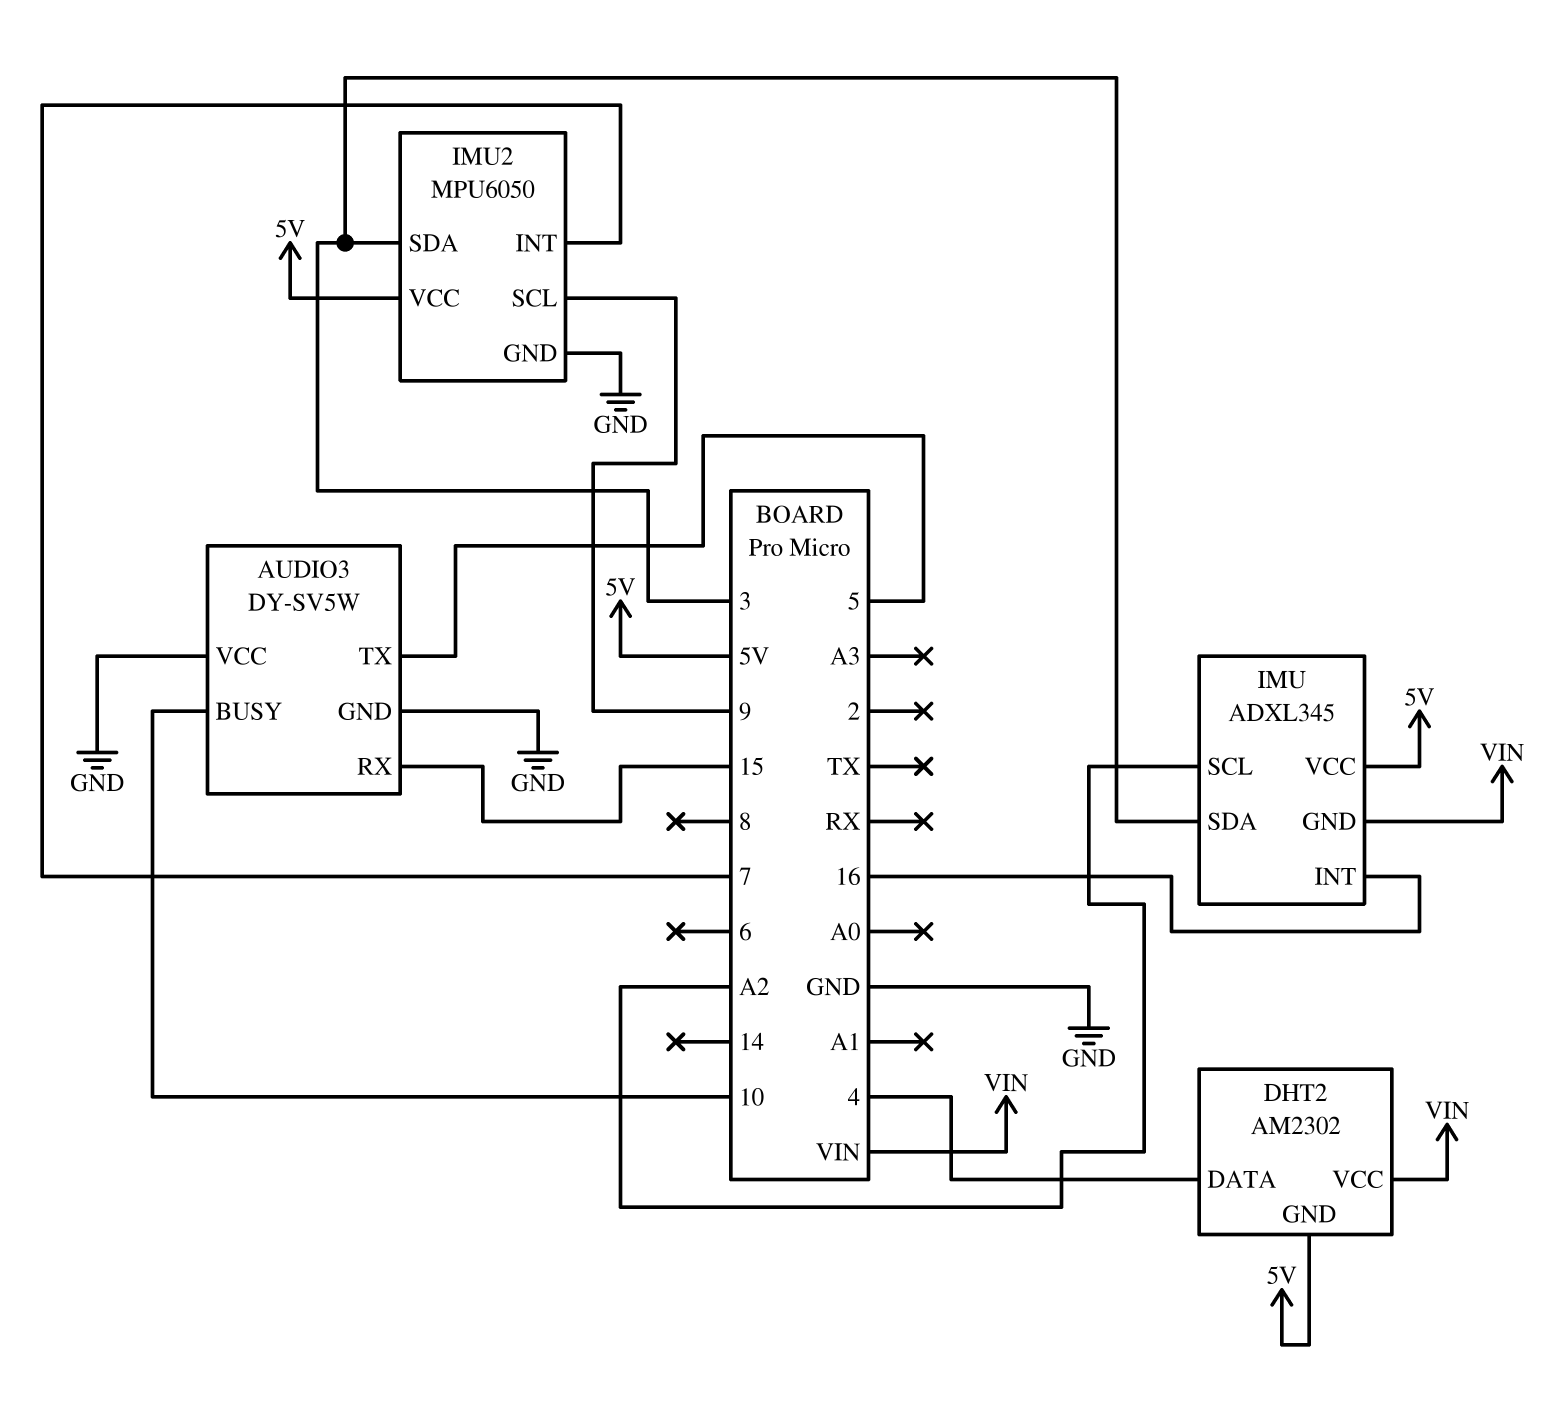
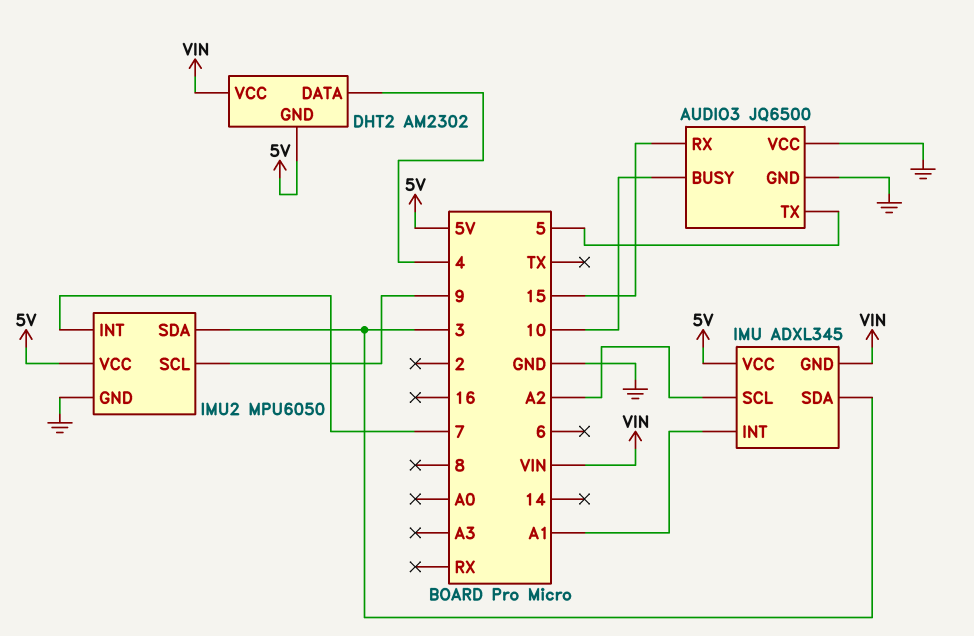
AUDIO3: DY-SV5W -> JQ6500
IMU pin INT: 16 -> A1

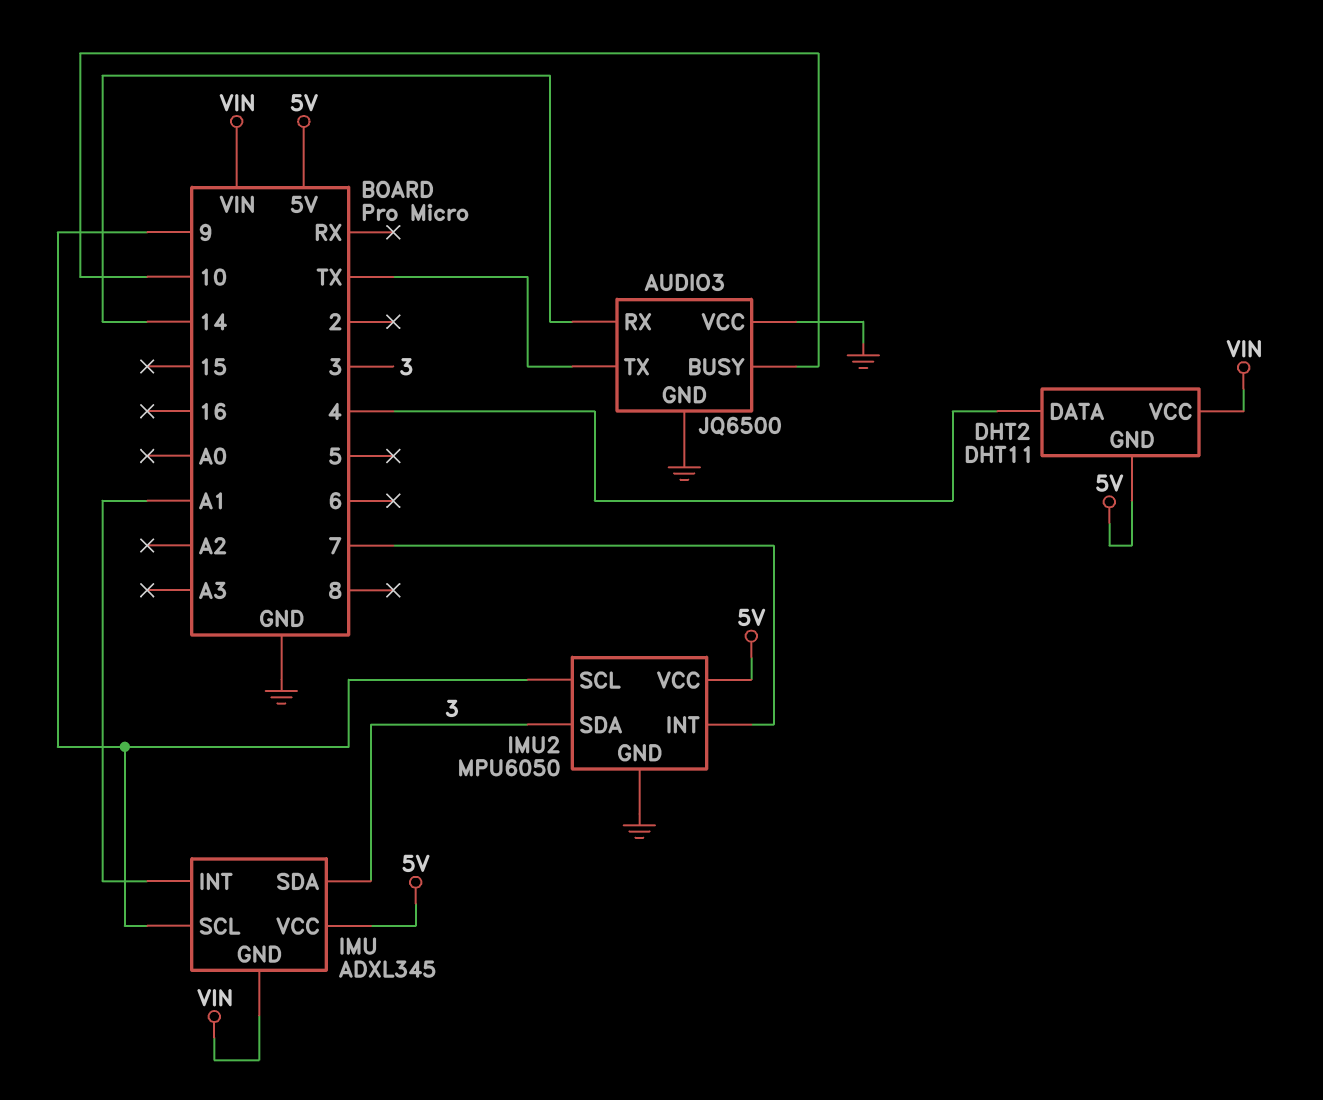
AUDIO3 pin RX: 15 -> 14
AUDIO3 pin TX: 5 -> TX
DHT2: AM2302 -> DHT11
IMU pin SCL: A2 -> 9

